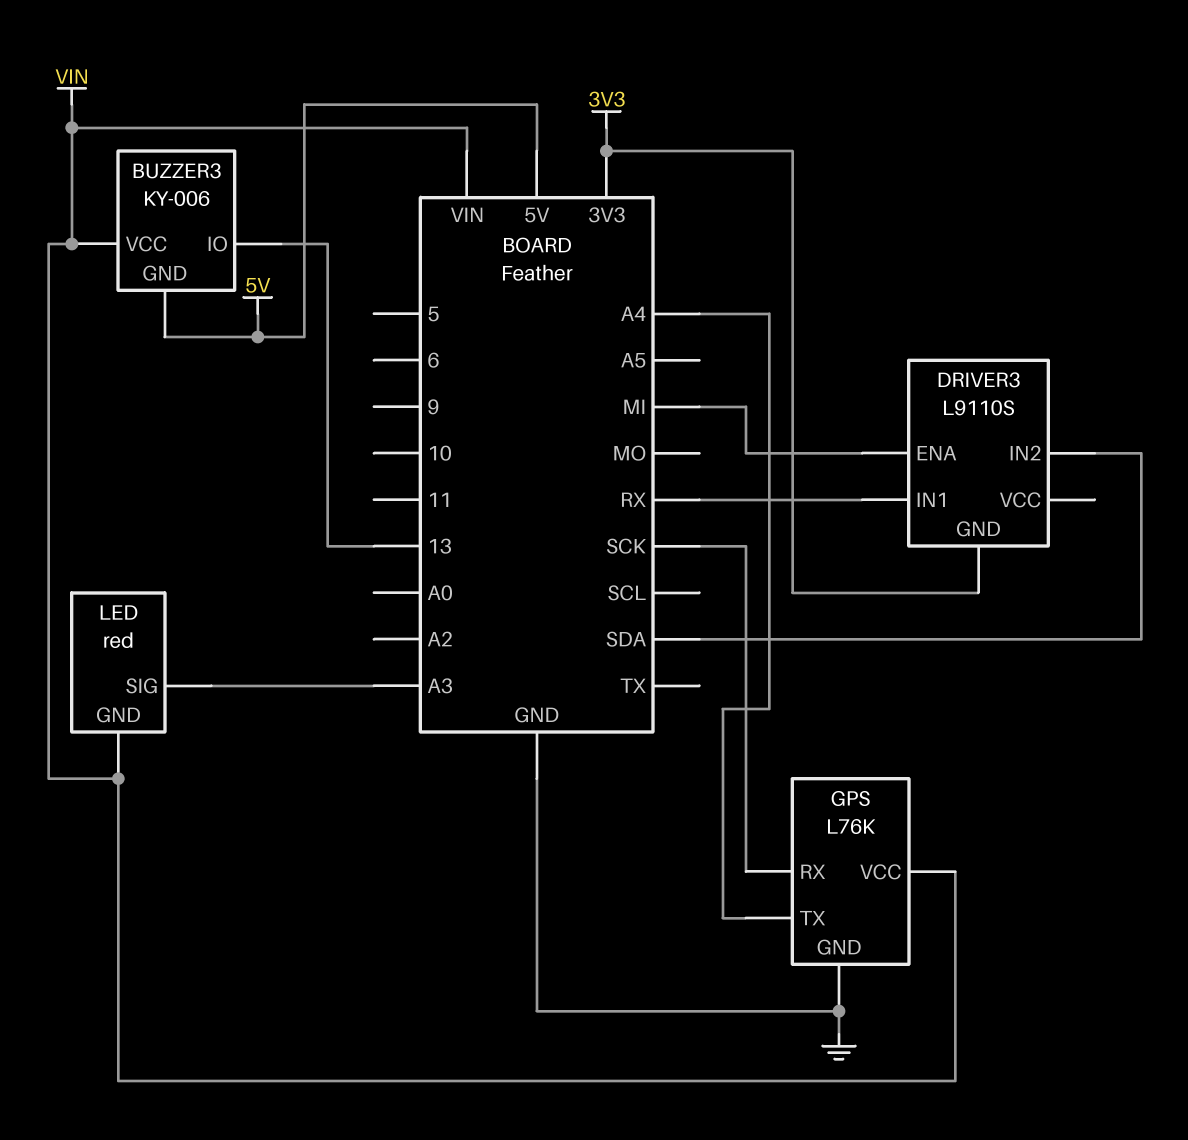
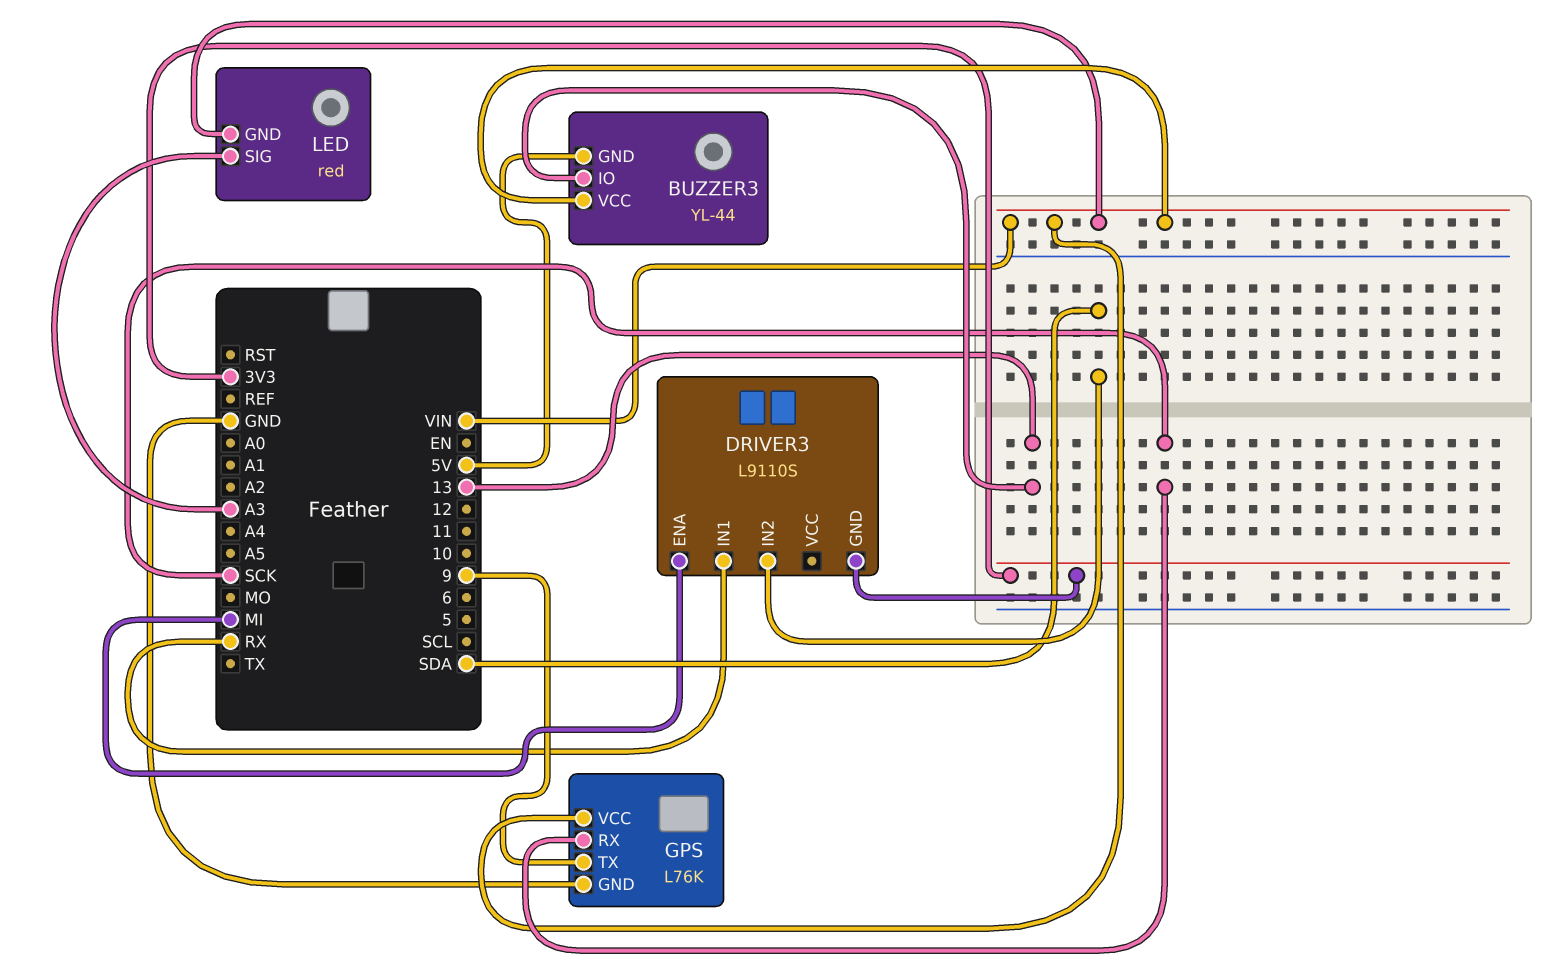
BUZZER3: KY-006 -> YL-44
GPS pin TX: A4 -> 9

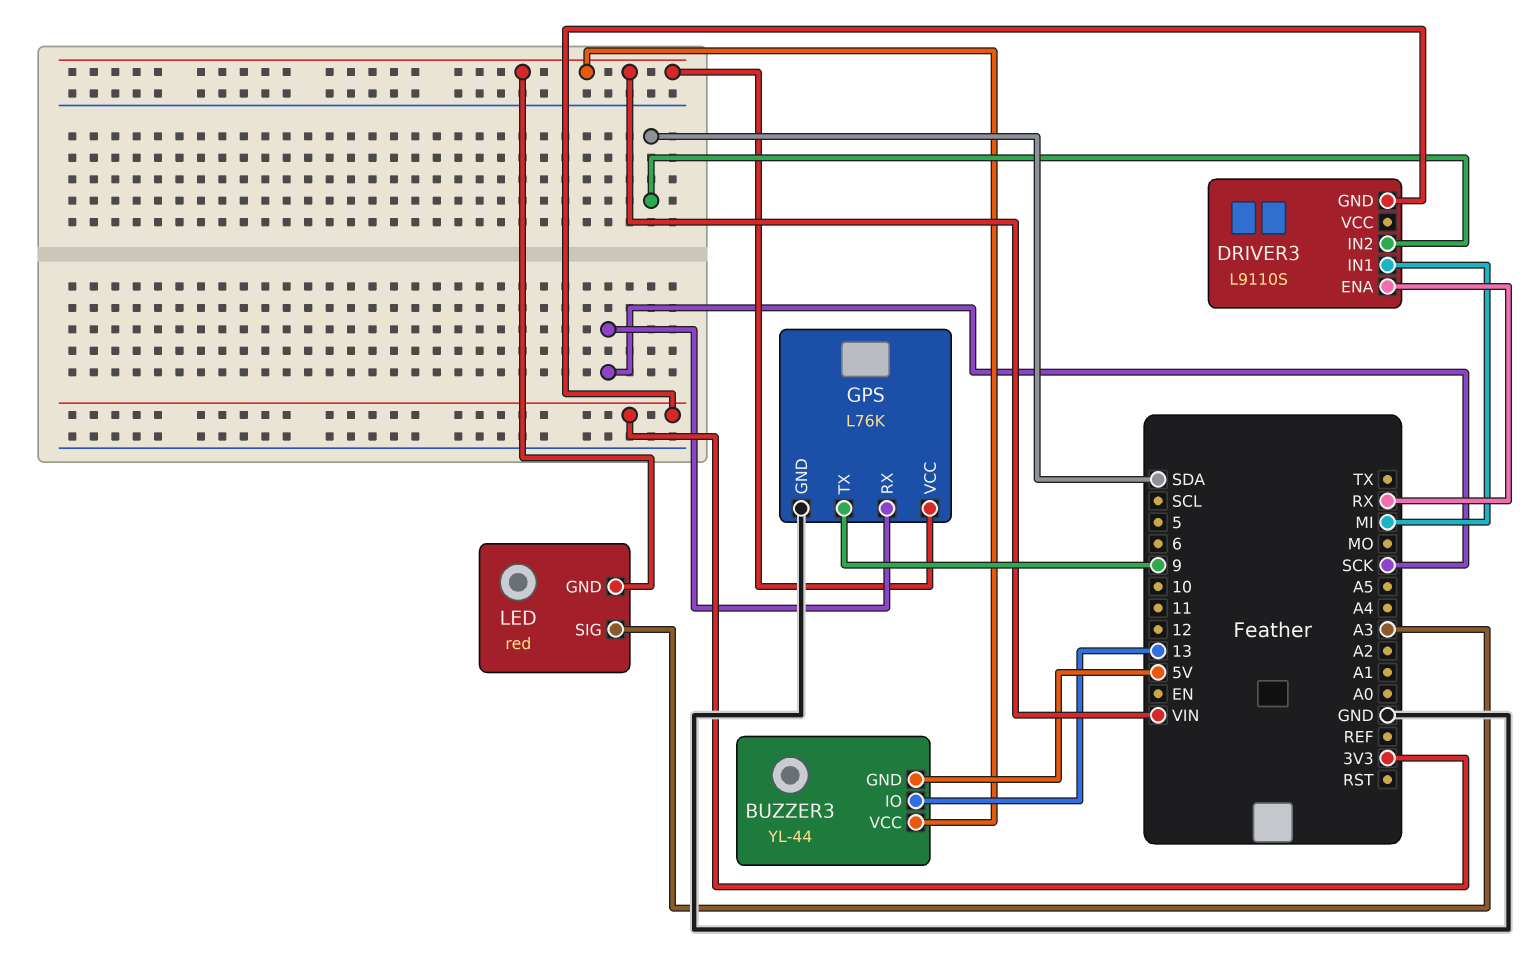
DRIVER3 pin ENA: MI -> RX
DRIVER3 pin IN1: RX -> MI

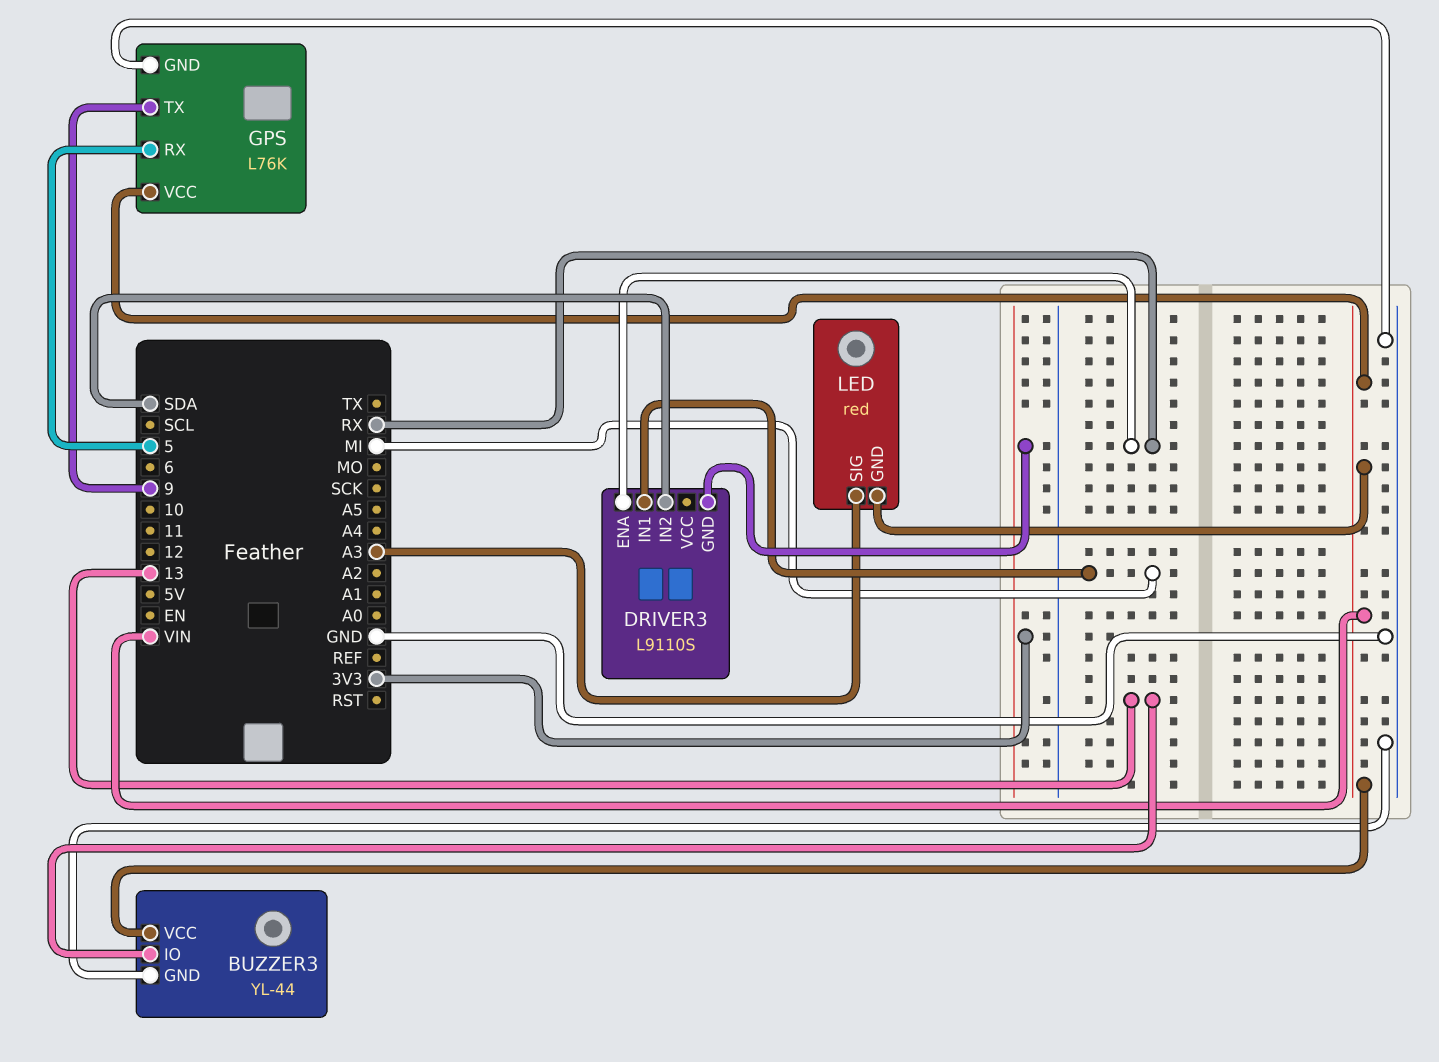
BUZZER3 pin GND: 5V -> GND
GPS pin RX: SCK -> 5

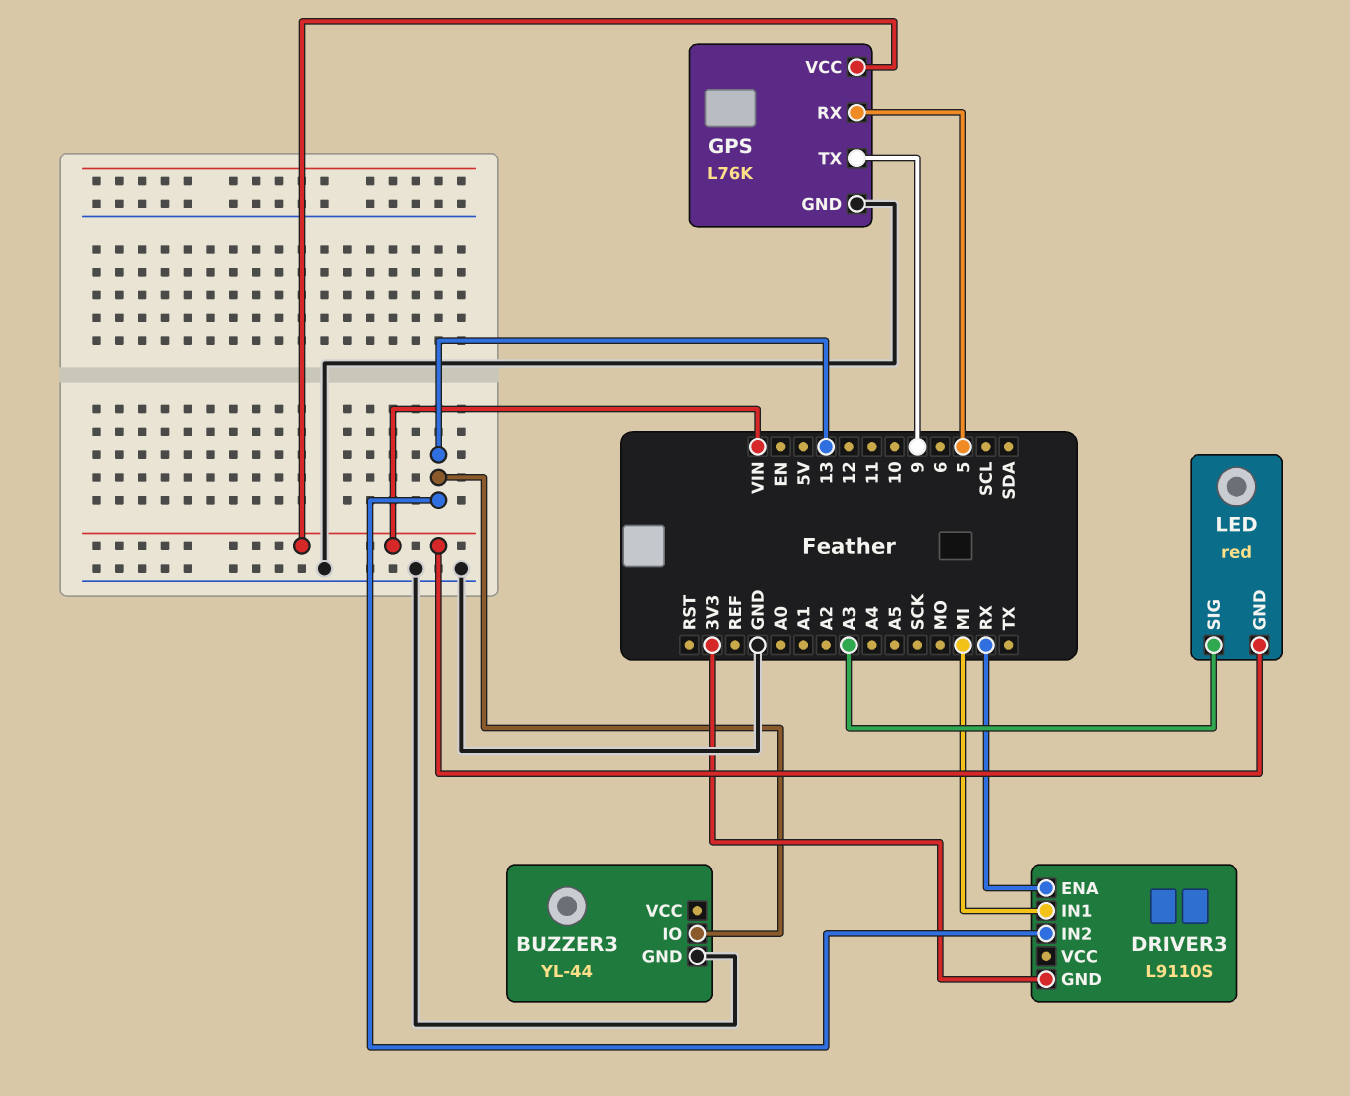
BUZZER3 pin VCC: VIN -> none
DRIVER3 pin IN2: SDA -> 13

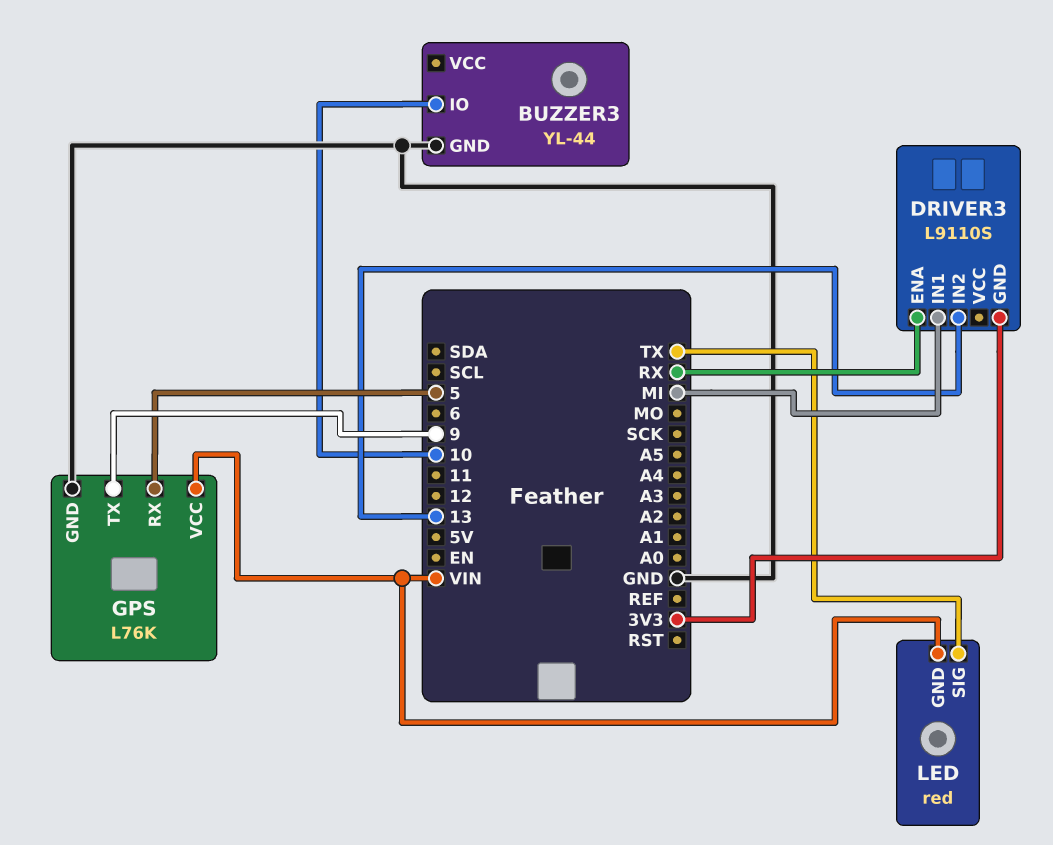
BUZZER3 pin IO: 13 -> 10
LED pin SIG: A3 -> TX

